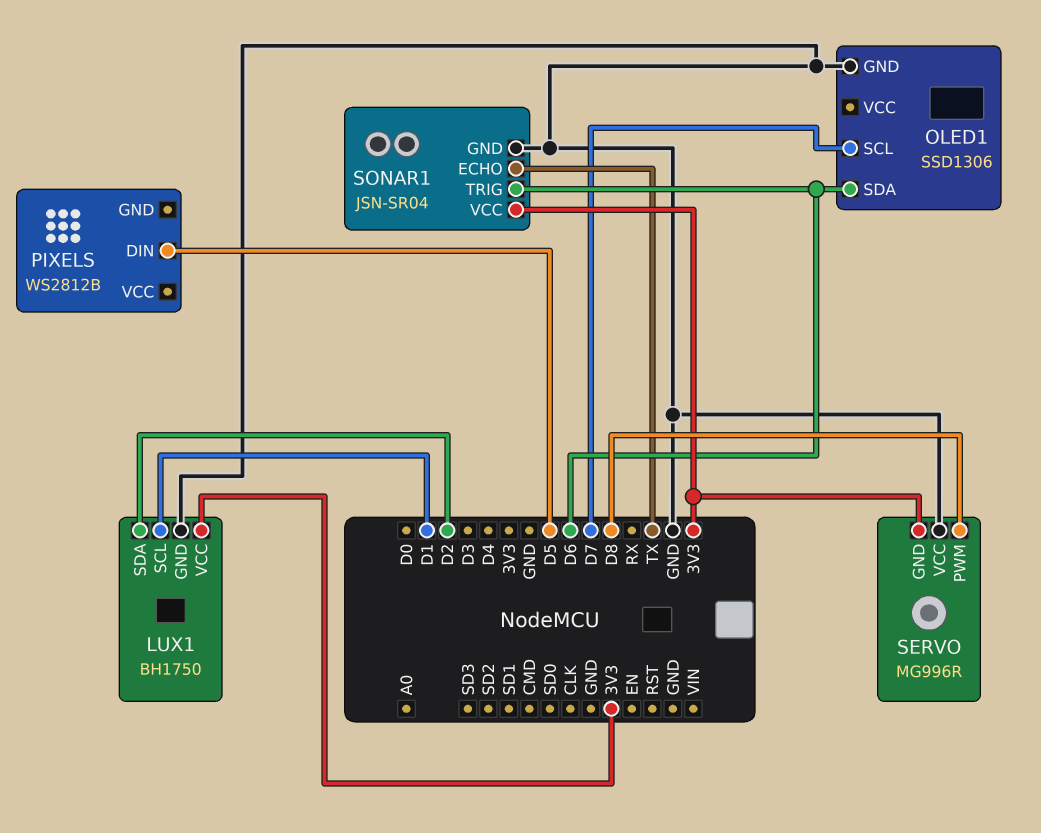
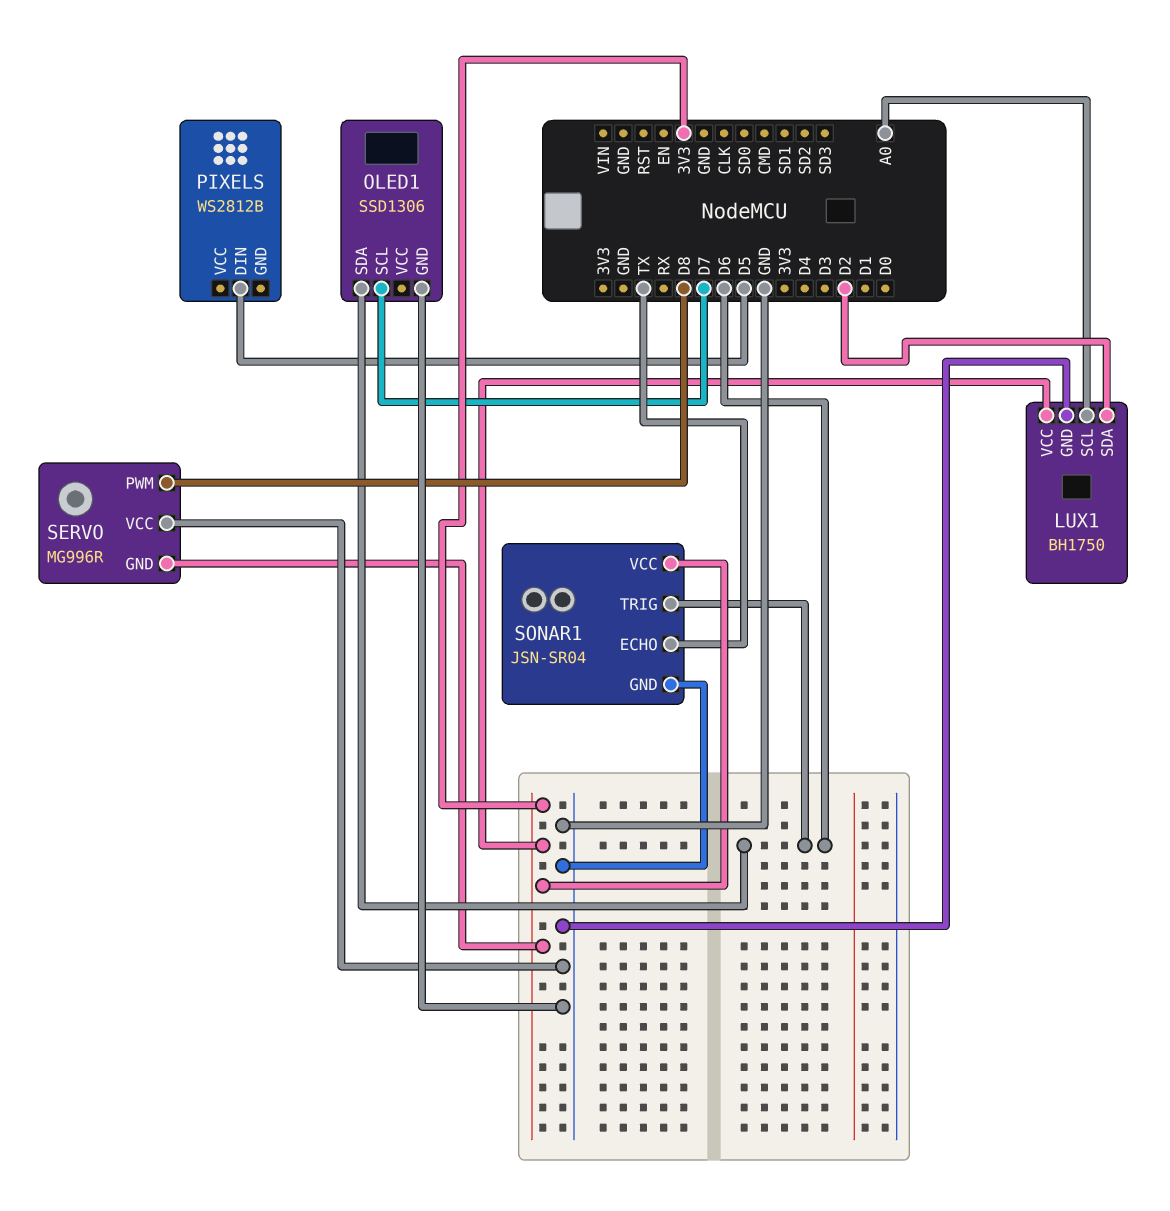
LUX1 pin SCL: D1 -> A0

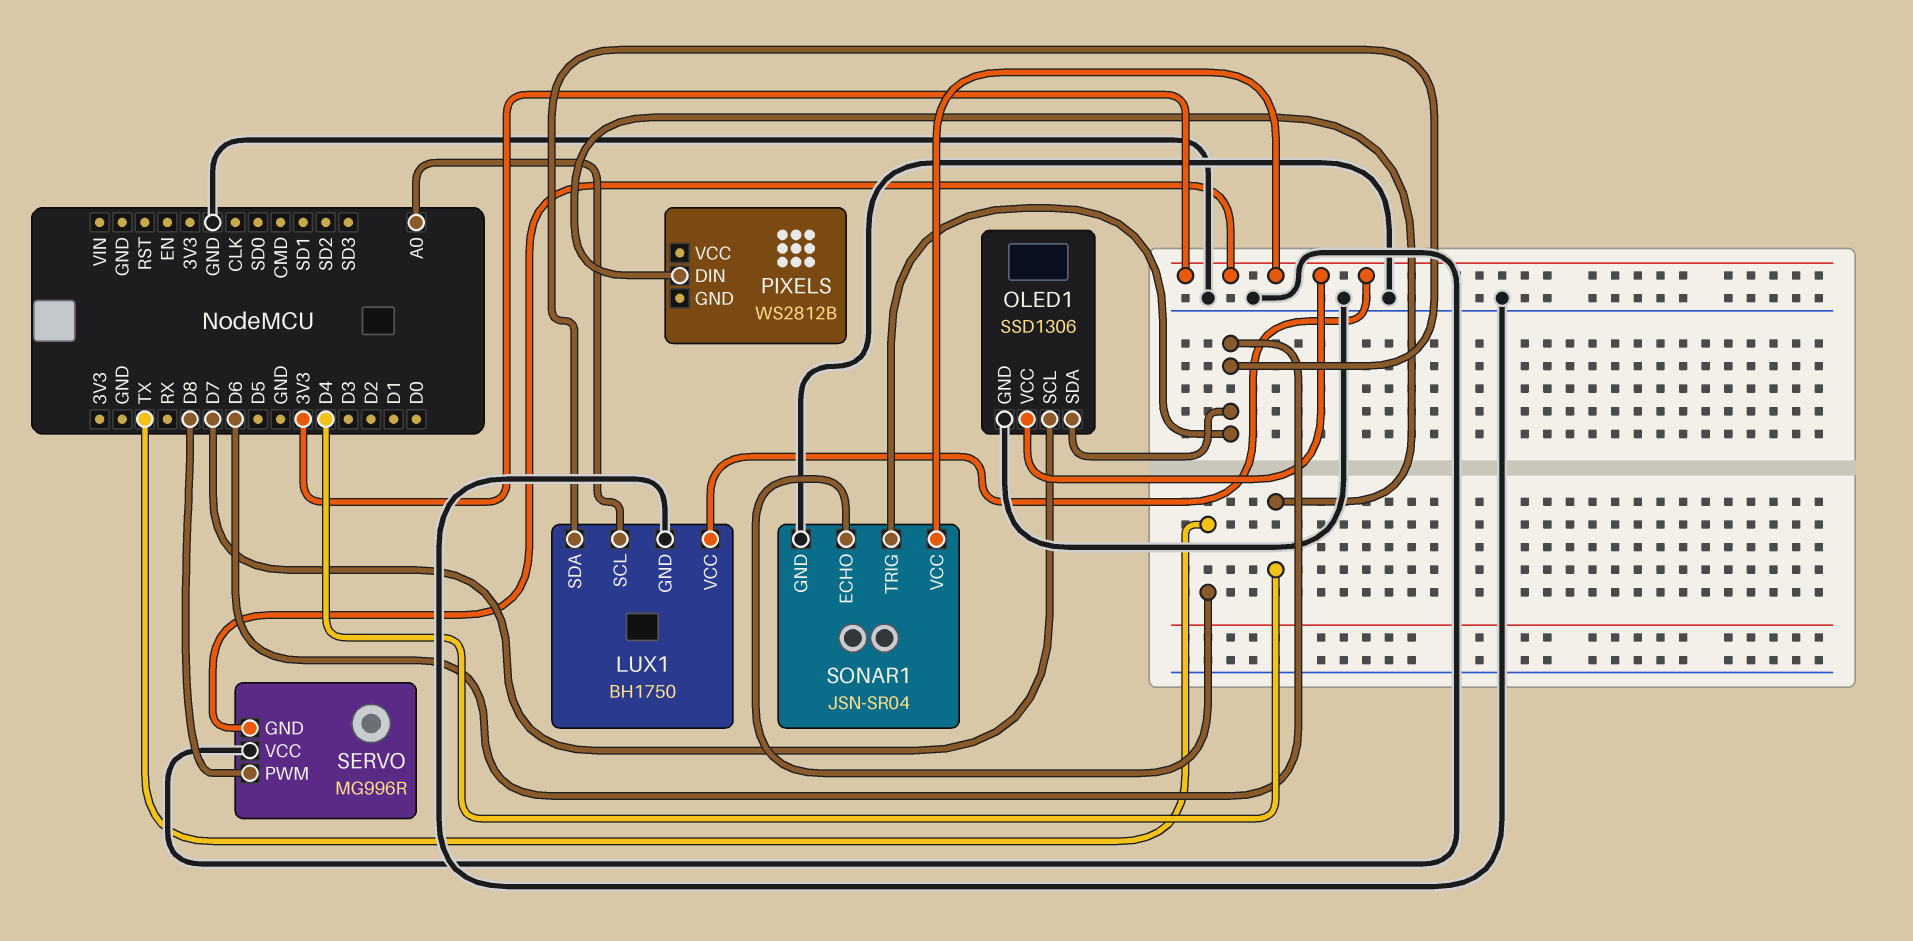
LUX1 pin SDA: D2 -> D6
OLED1 pin VCC: none -> 3V3
PIXELS pin DIN: D5 -> D4

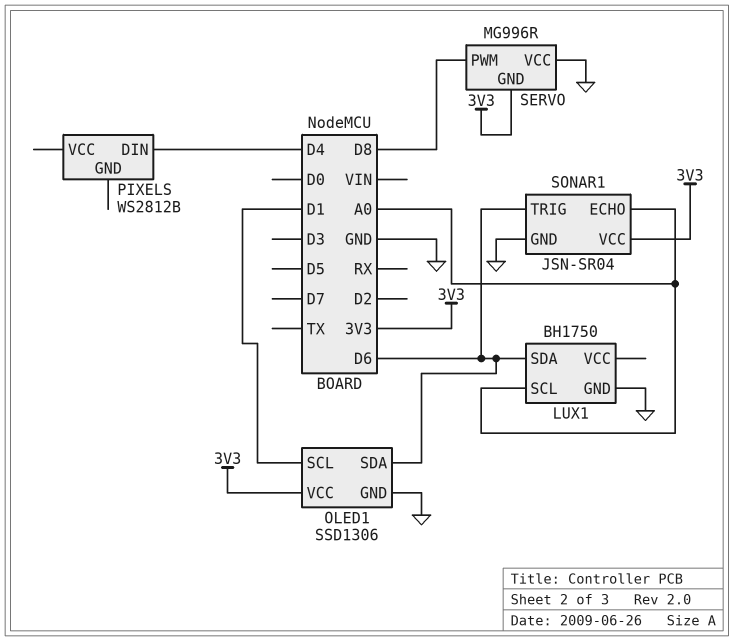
LUX1 pin VCC: 3V3 -> none
OLED1 pin SCL: D7 -> D1
SONAR1 pin ECHO: TX -> A0

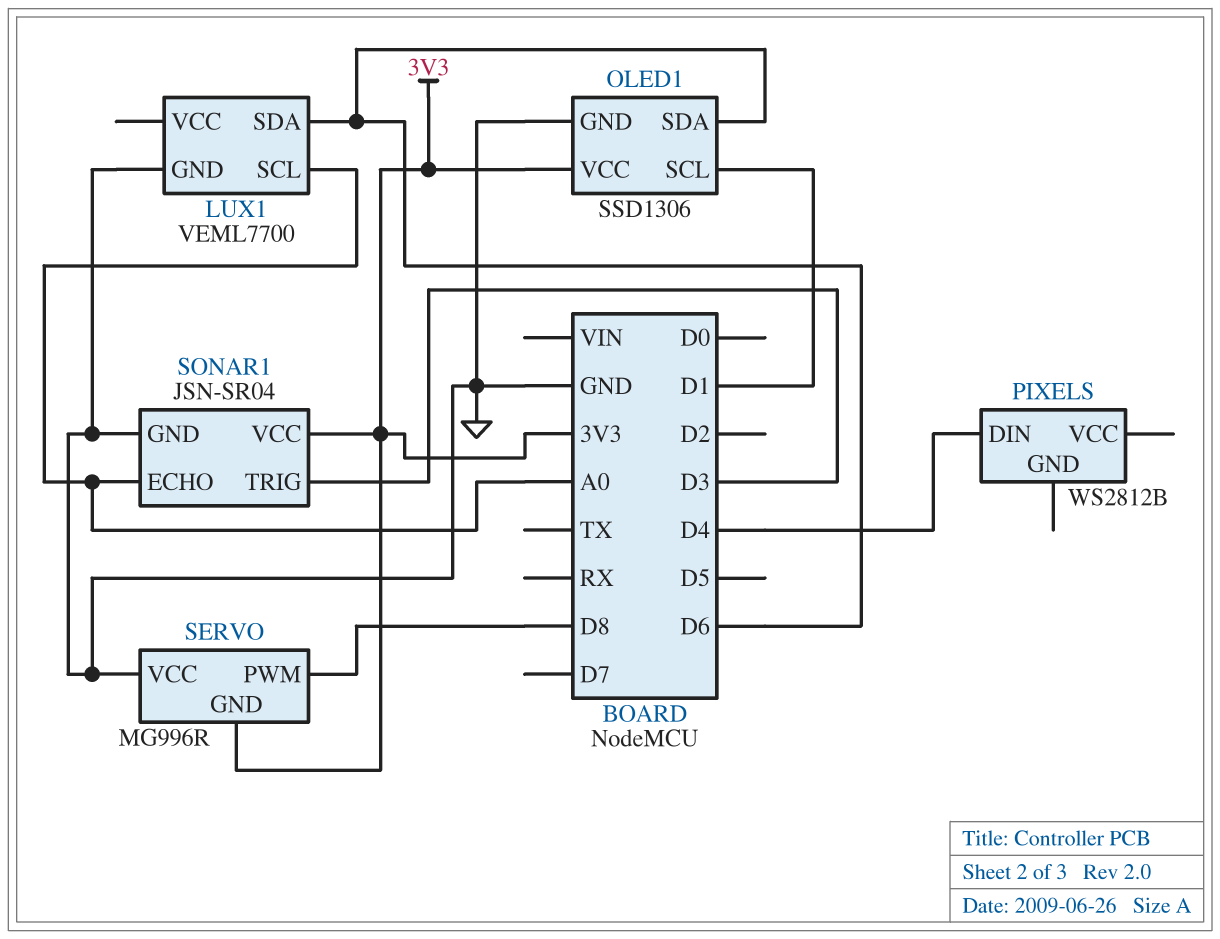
LUX1: BH1750 -> VEML7700
SONAR1 pin TRIG: D6 -> D3

